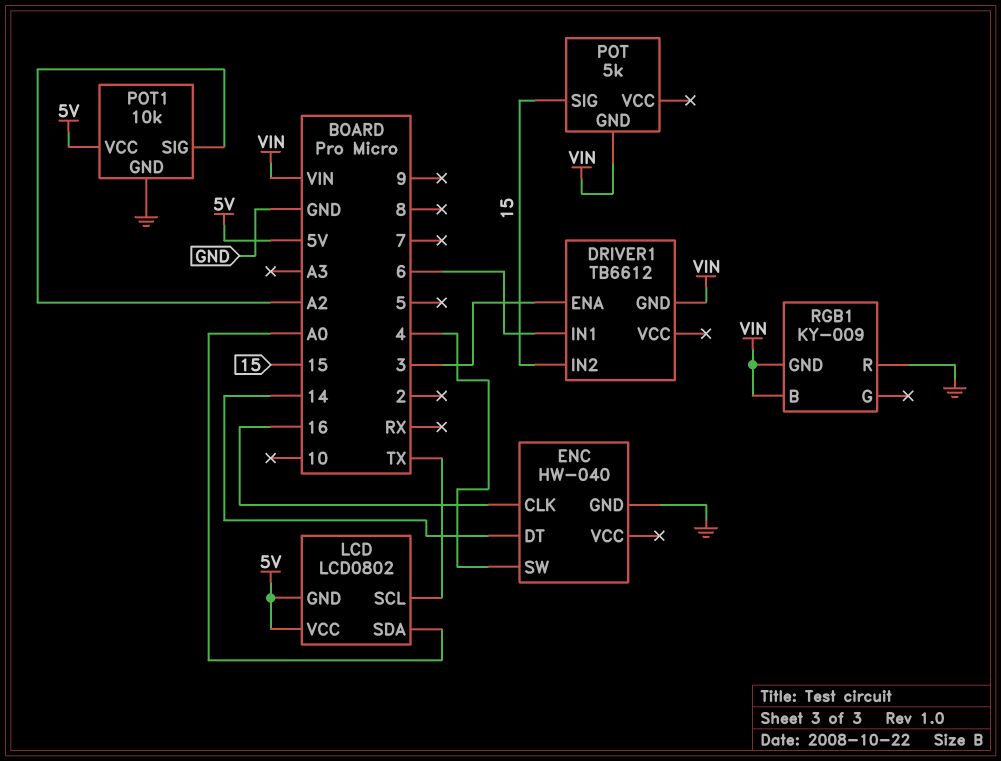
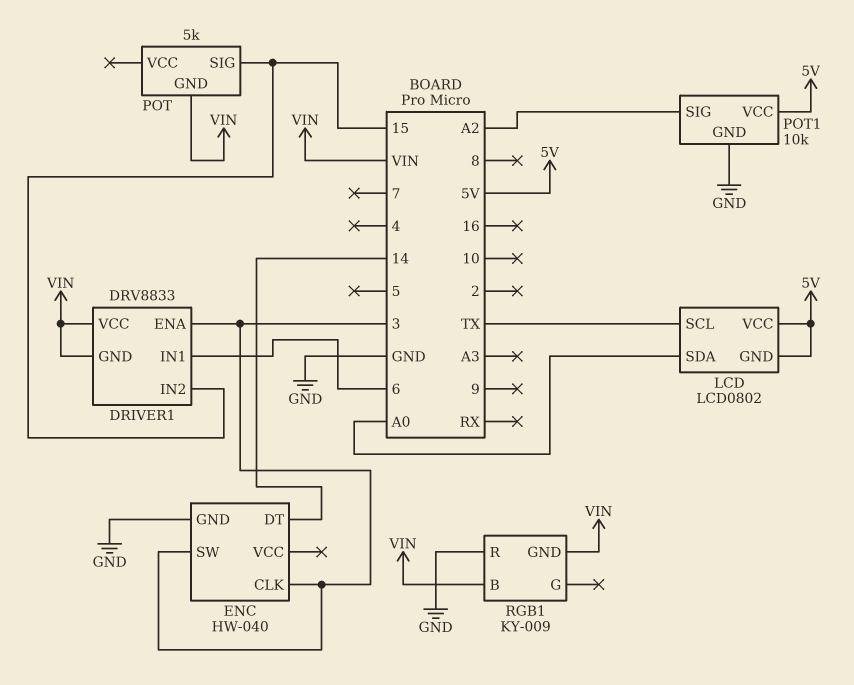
DRIVER1: TB6612 -> DRV8833
DRIVER1 pin VCC: none -> VIN
ENC pin CLK: 16 -> 3
ENC pin SW: 4 -> 3

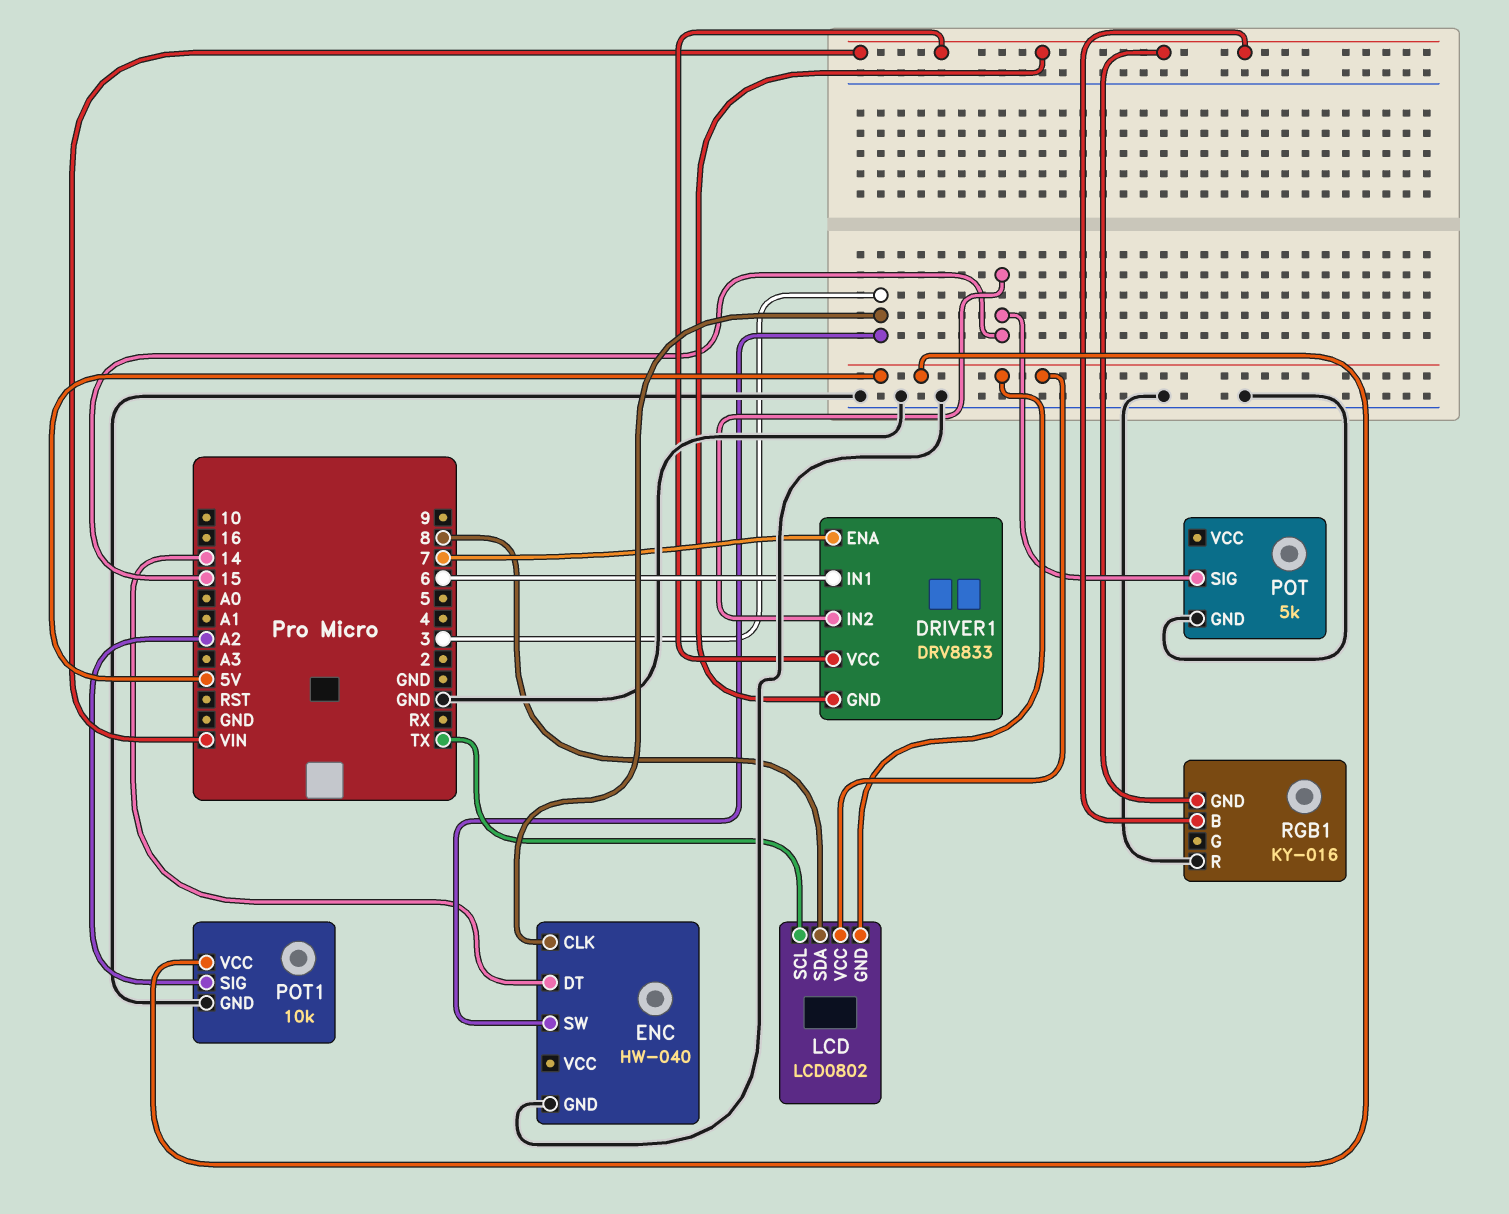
DRIVER1 pin ENA: 3 -> 7
LCD pin SDA: A0 -> 8
POT pin GND: VIN -> GND
RGB1: KY-009 -> KY-016

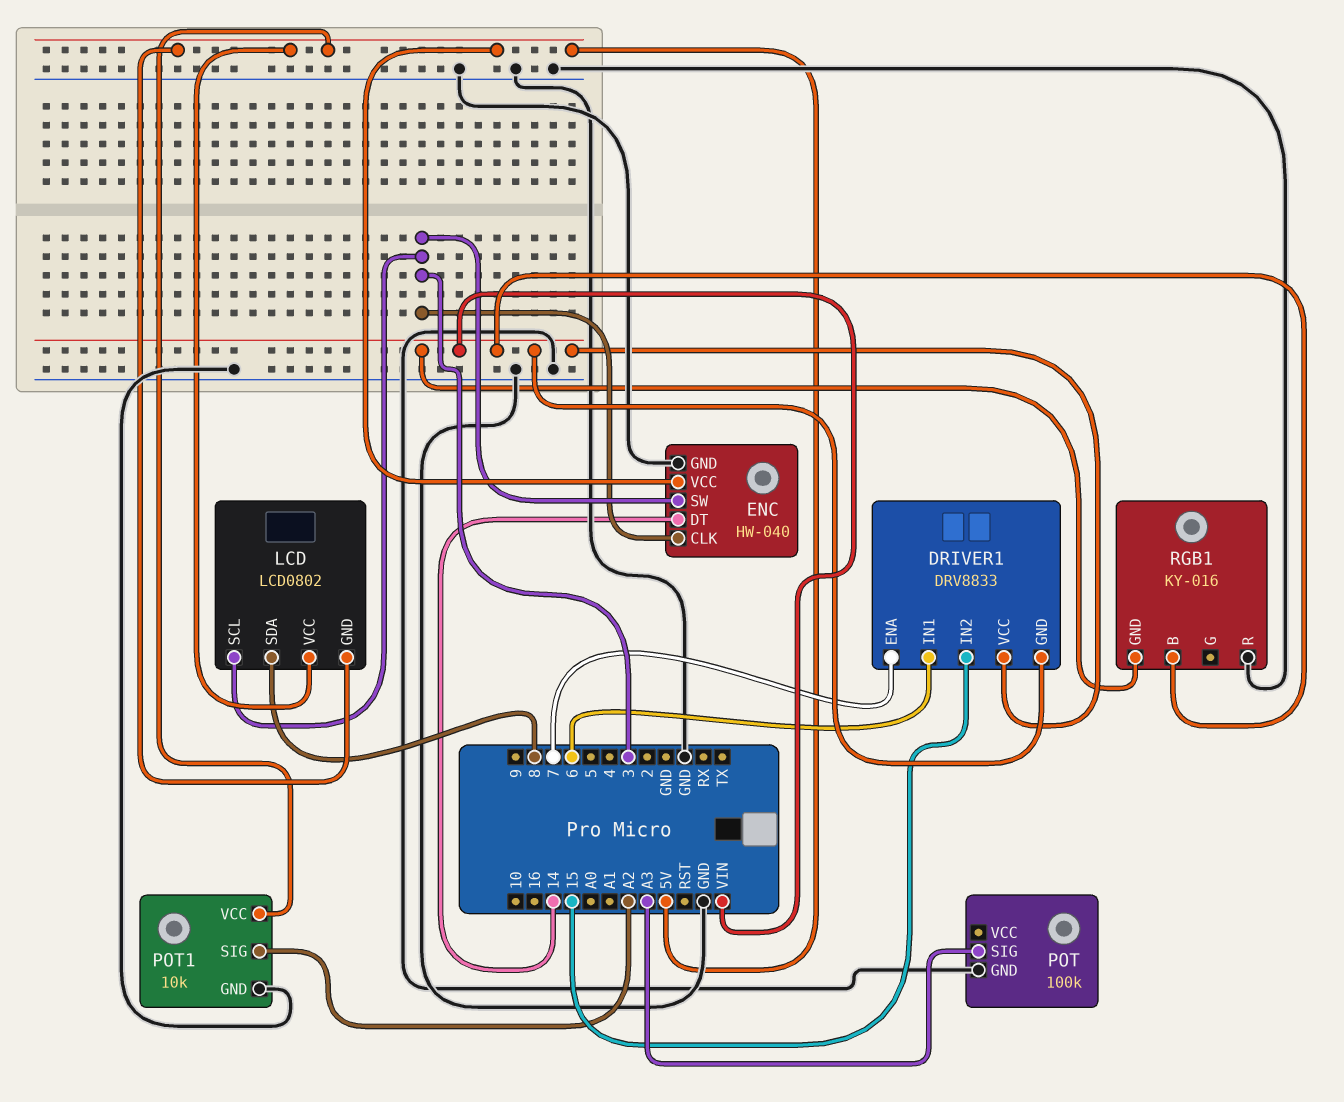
ENC pin VCC: none -> 5V
LCD pin SCL: TX -> 3
POT: 5k -> 100k
POT pin SIG: 15 -> A3

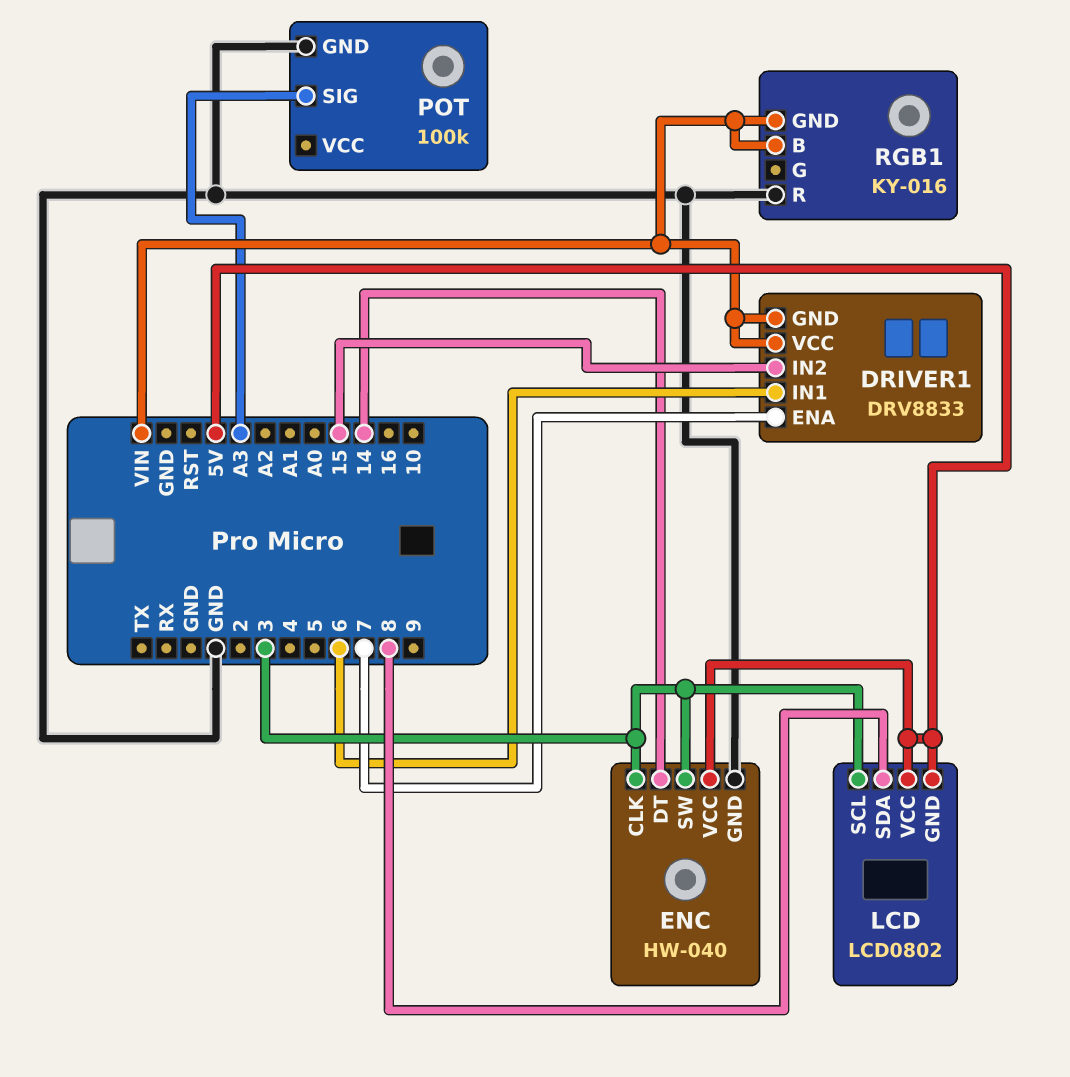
POT1: 10k -> none
POT1 pin GND: GND -> none
POT1 pin SIG: A2 -> none
POT1 pin VCC: 5V -> none

